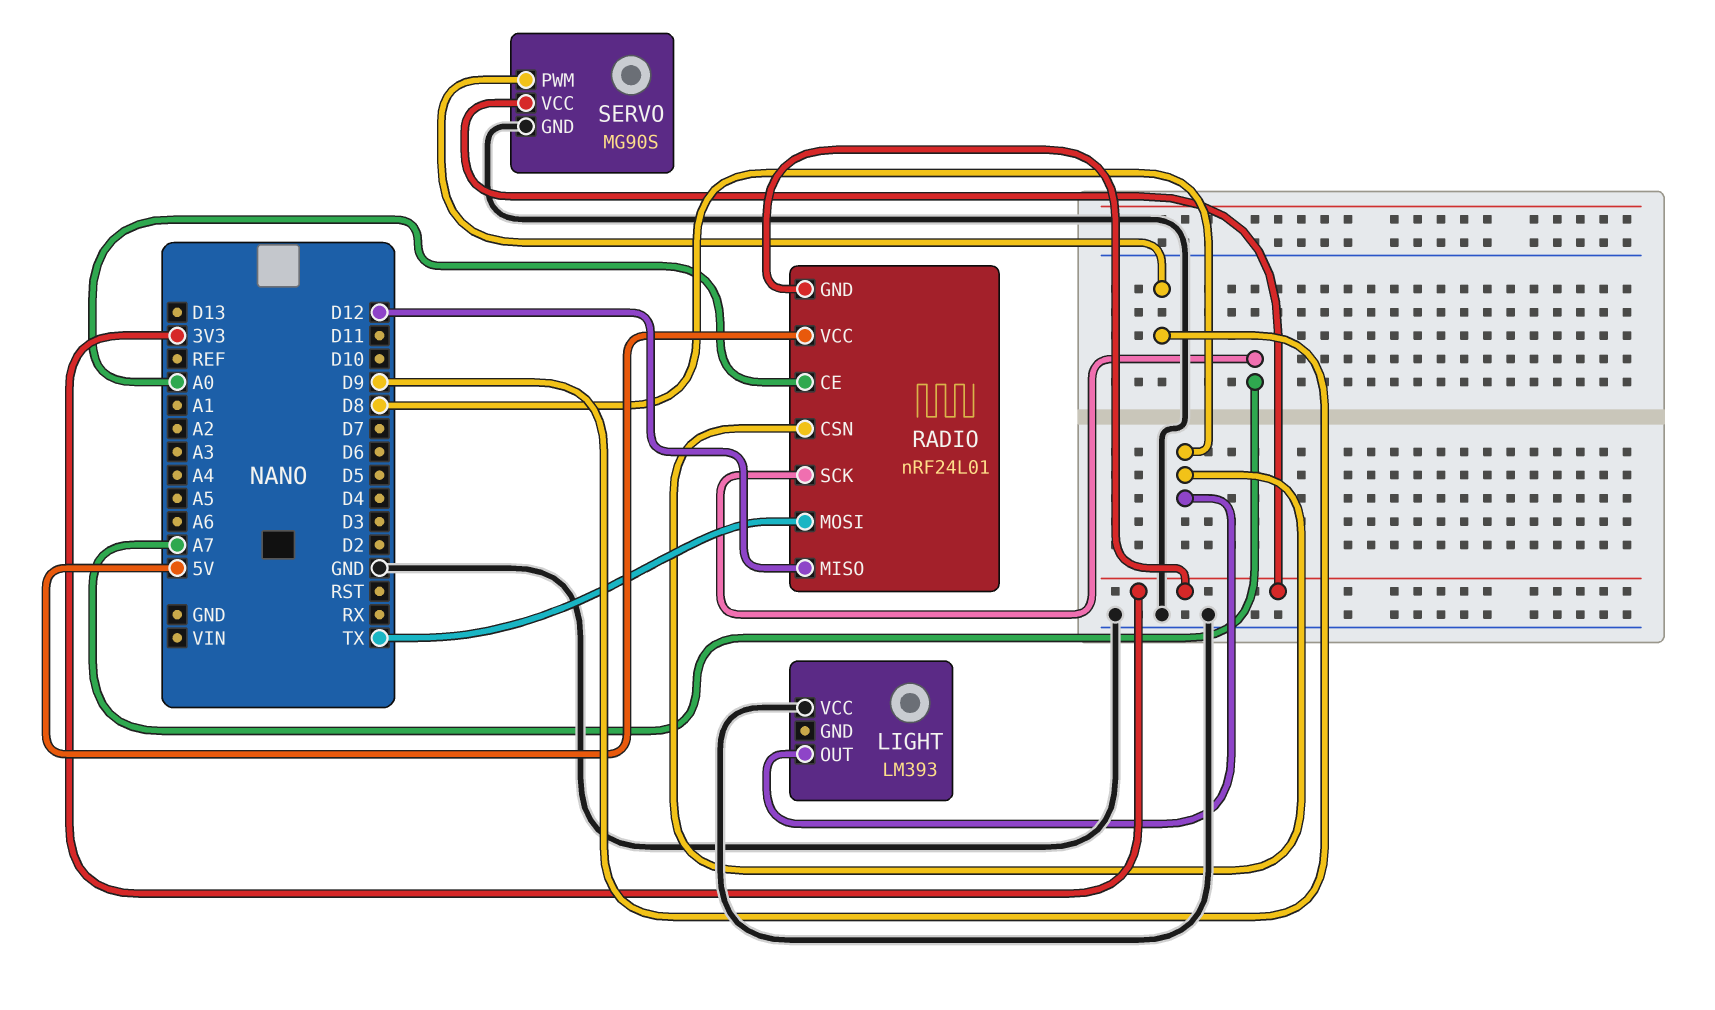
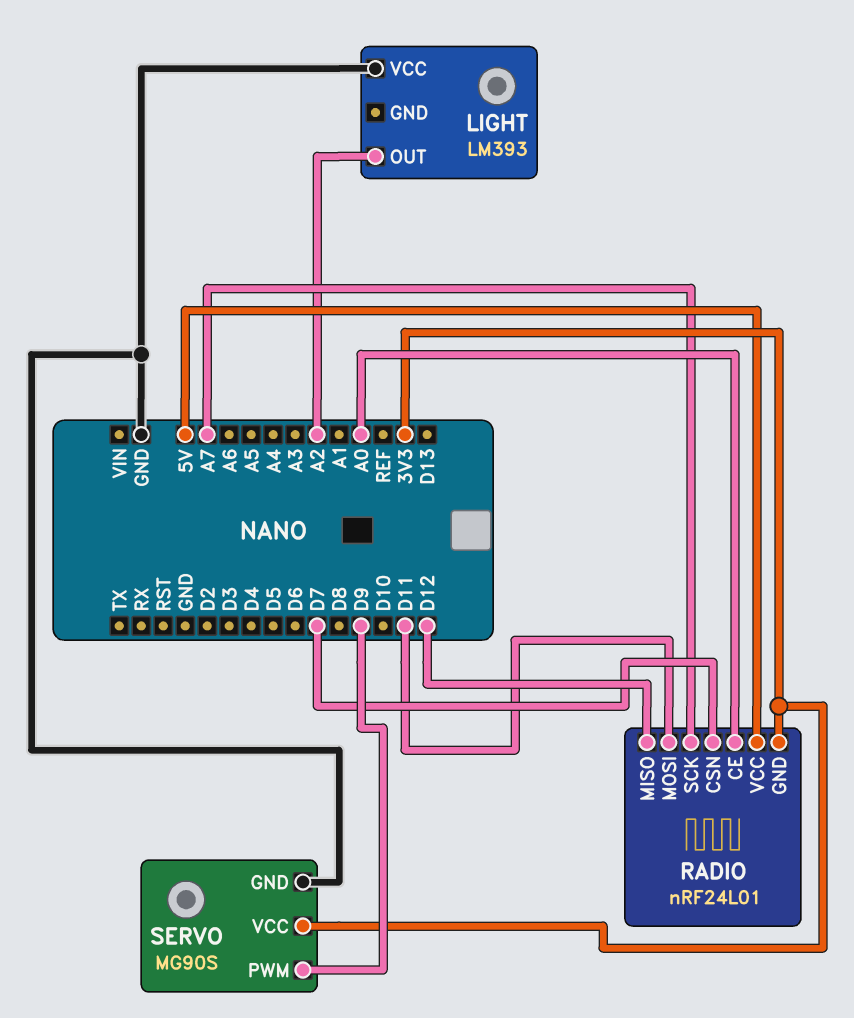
LIGHT pin OUT: D8 -> A2
RADIO pin CSN: D8 -> D7
RADIO pin MOSI: TX -> D11

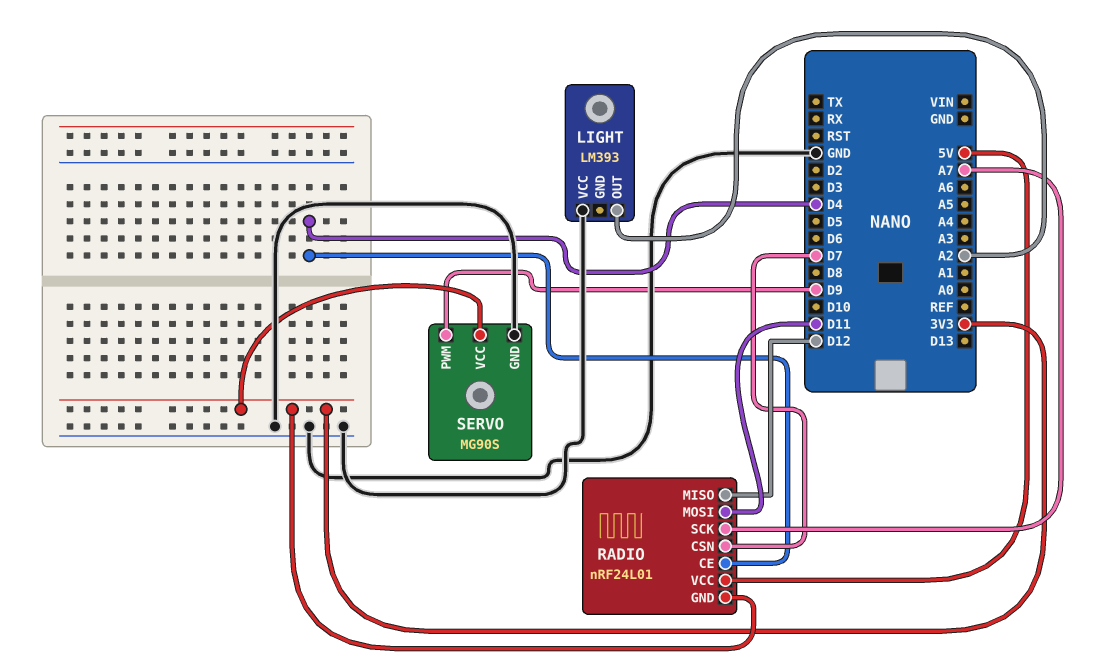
RADIO pin CE: A0 -> D4

